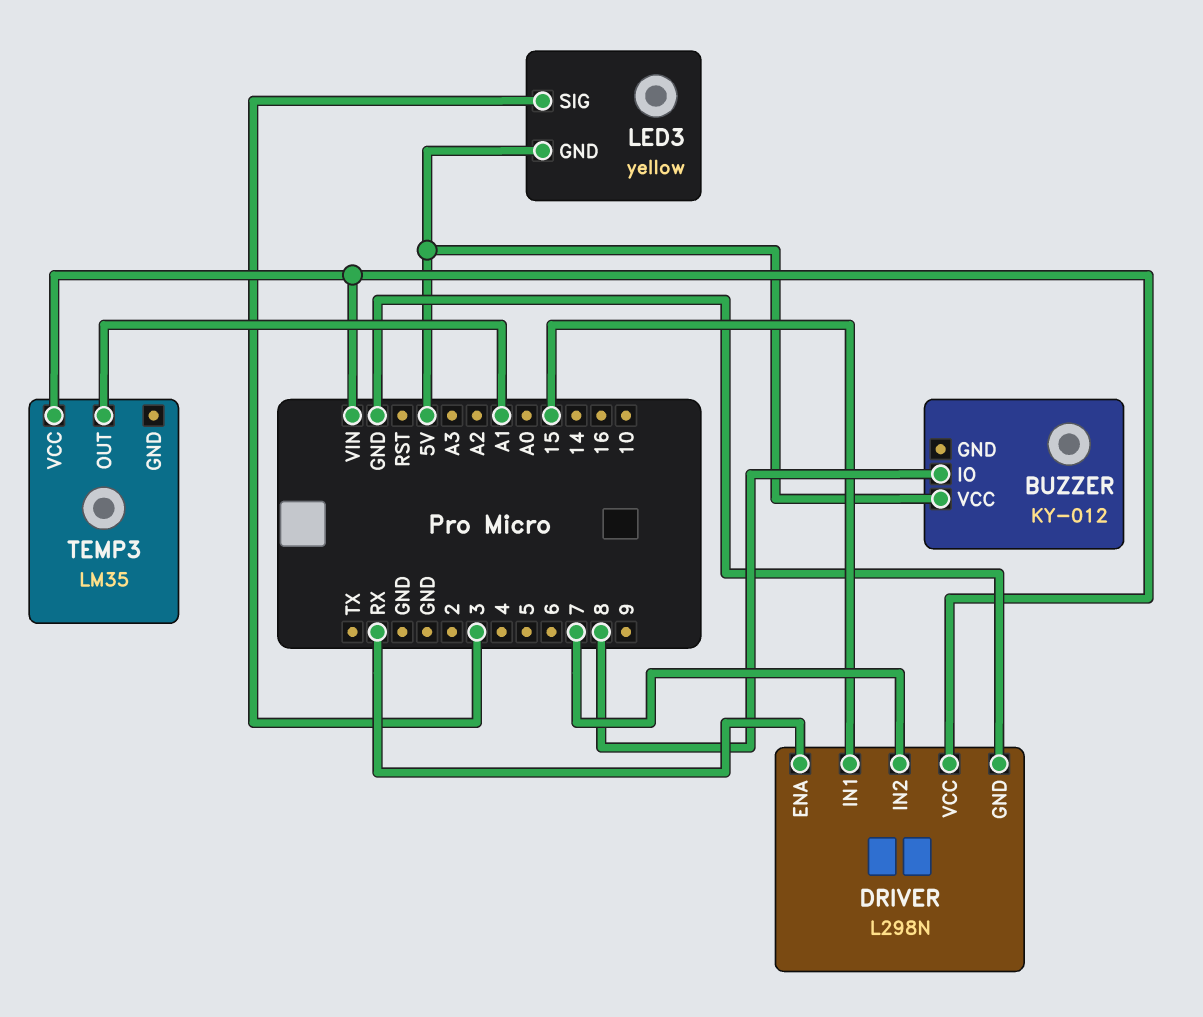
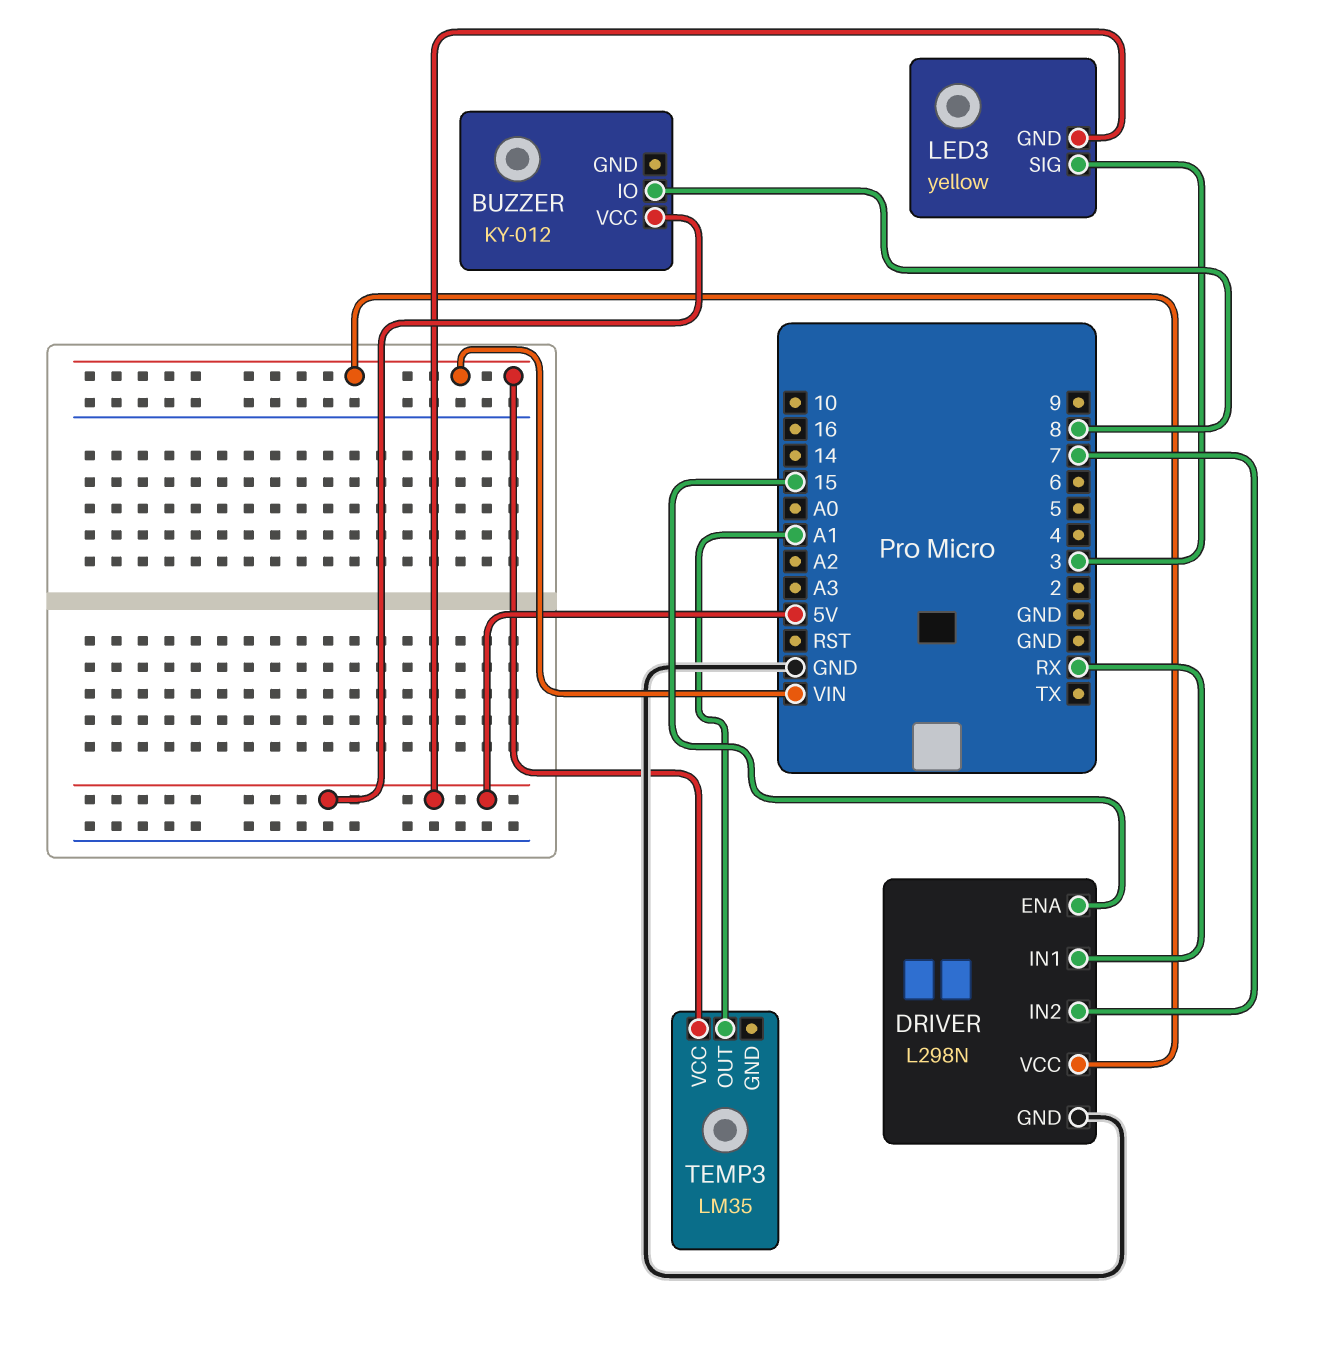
DRIVER pin ENA: RX -> 15
DRIVER pin IN1: 15 -> RX

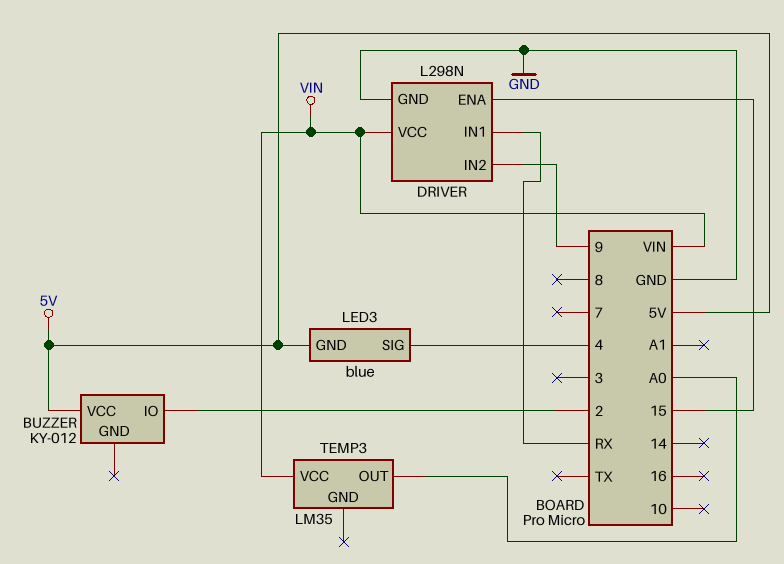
BUZZER pin IO: 8 -> 2
DRIVER pin IN2: 7 -> 9
LED3: yellow -> blue
LED3 pin SIG: 3 -> 4
TEMP3 pin OUT: A1 -> A0

